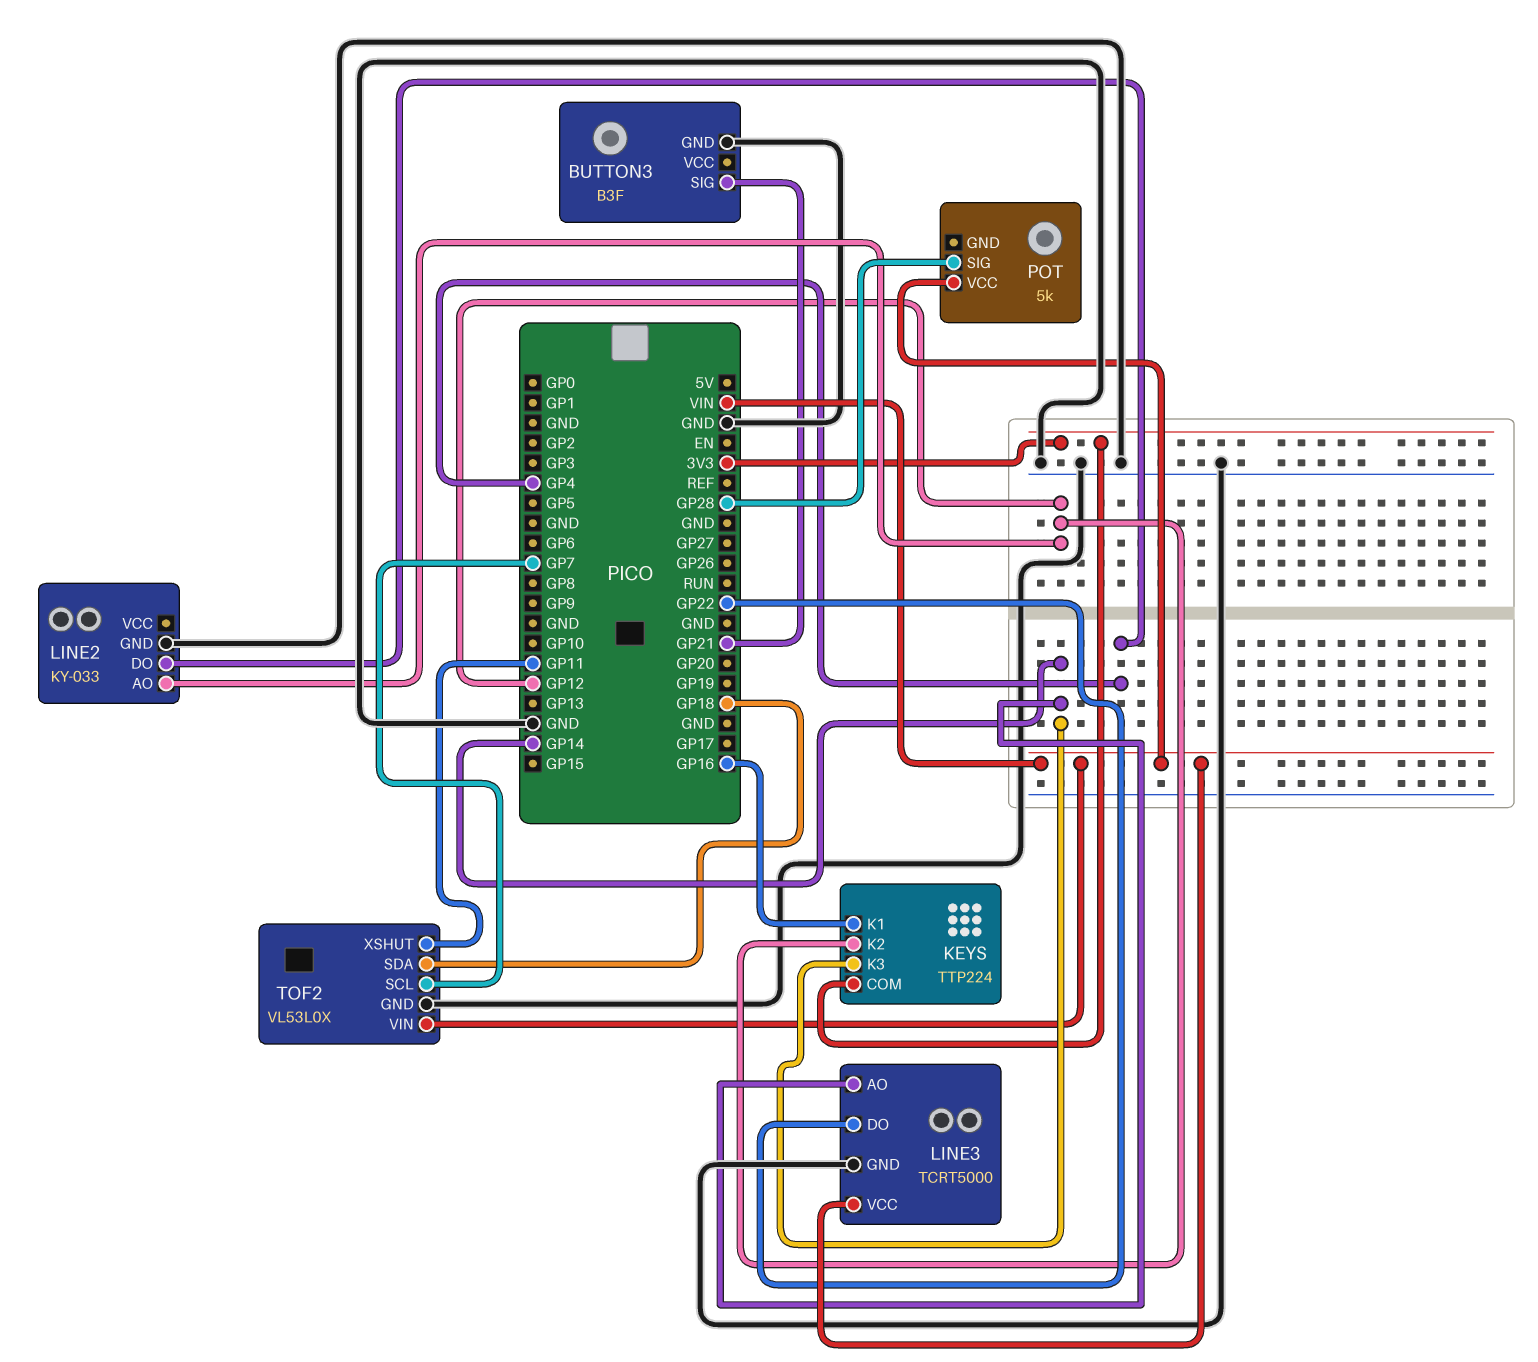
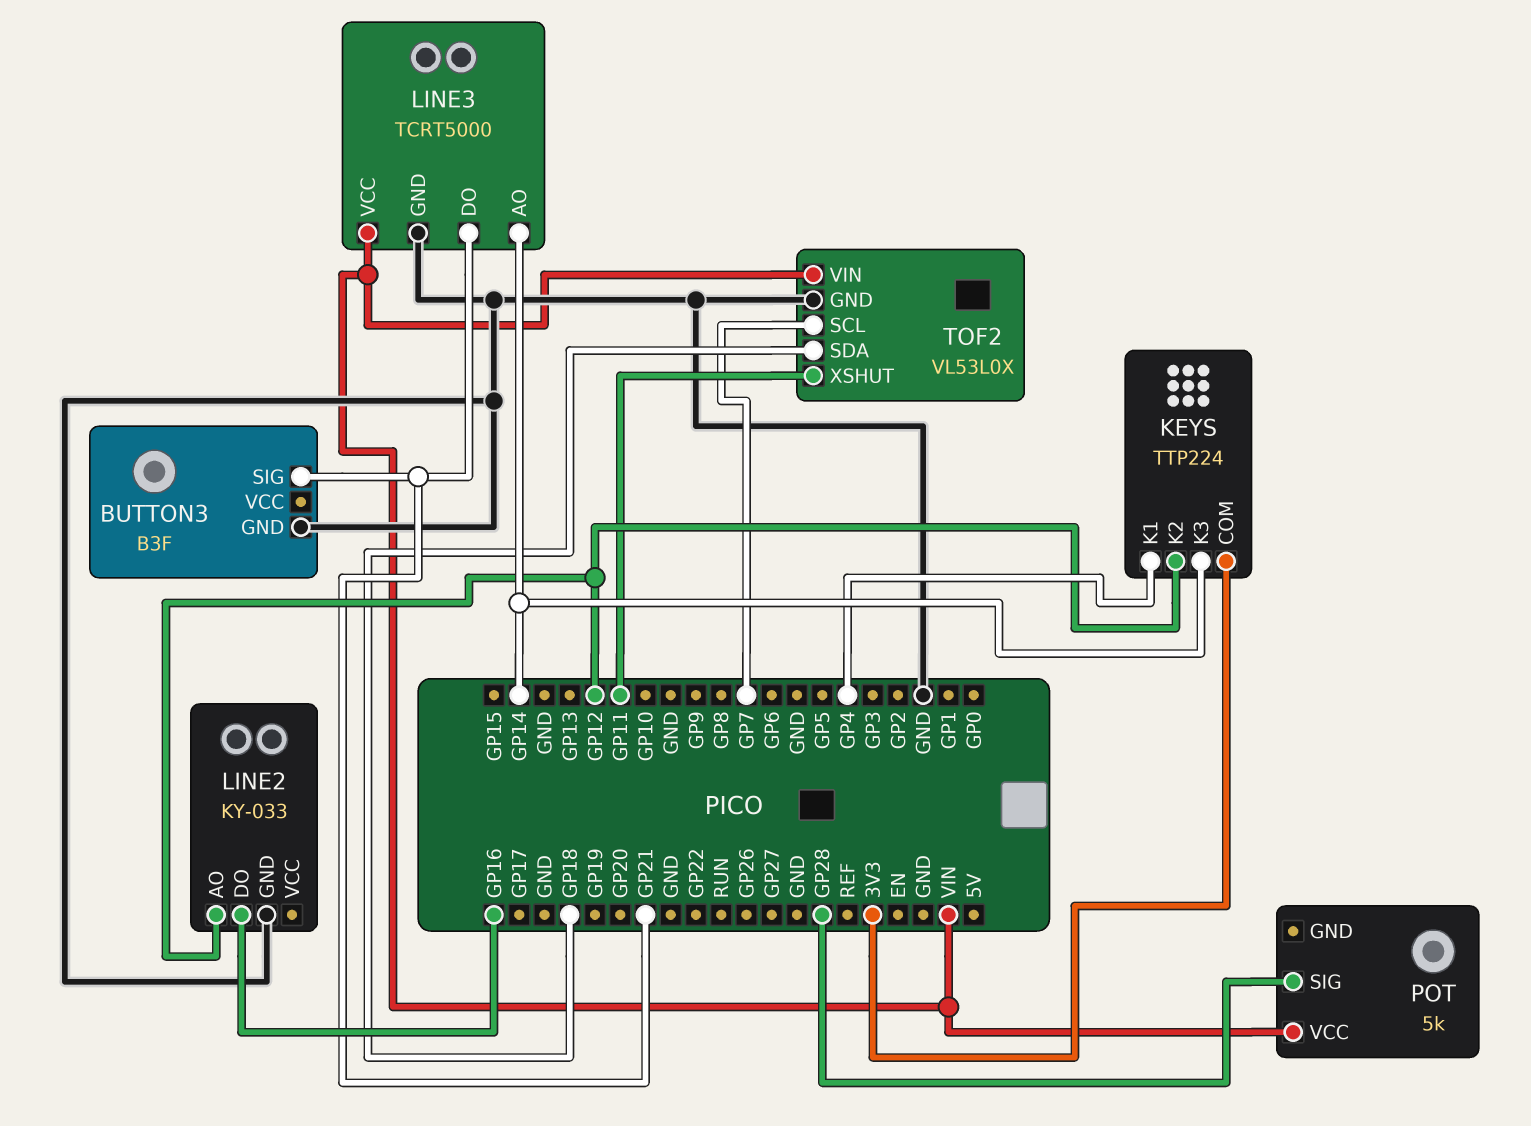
KEYS pin K1: GP16 -> GP4
LINE2 pin DO: GP4 -> GP16
LINE3 pin DO: GP22 -> GP21

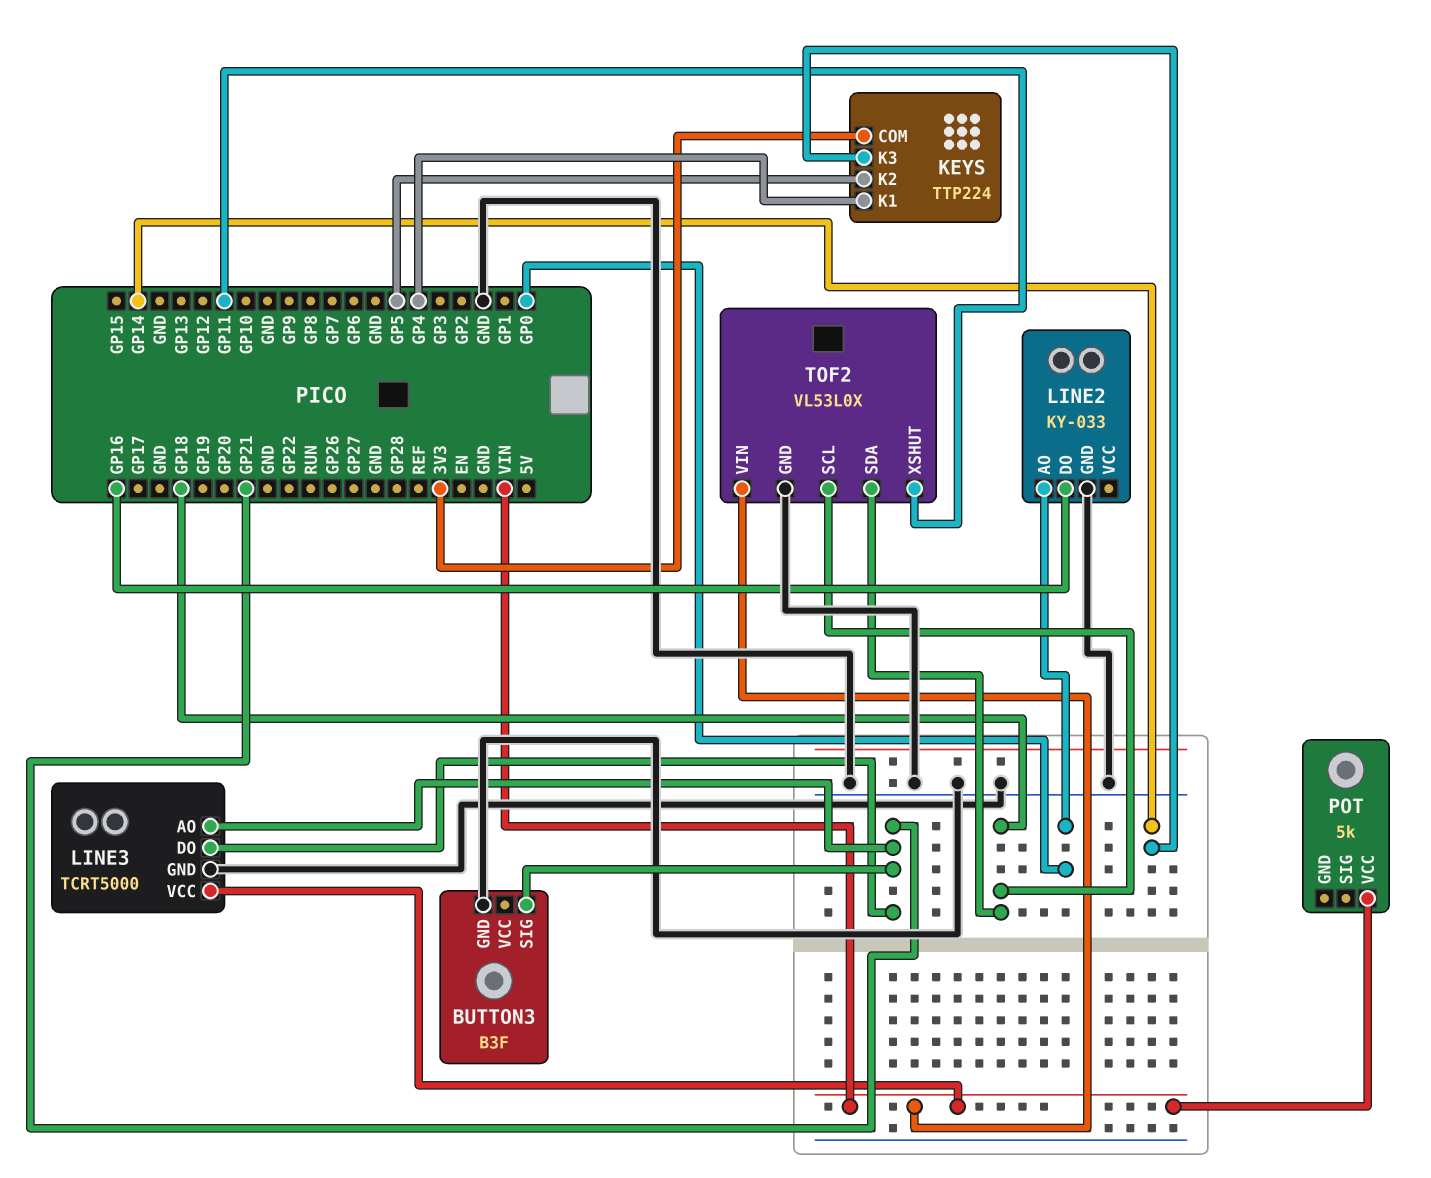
KEYS pin K2: GP12 -> GP5
LINE2 pin AO: GP12 -> GP0
LINE3 pin AO: GP14 -> GP21
POT pin SIG: GP28 -> none
TOF2 pin SCL: GP7 -> GP18

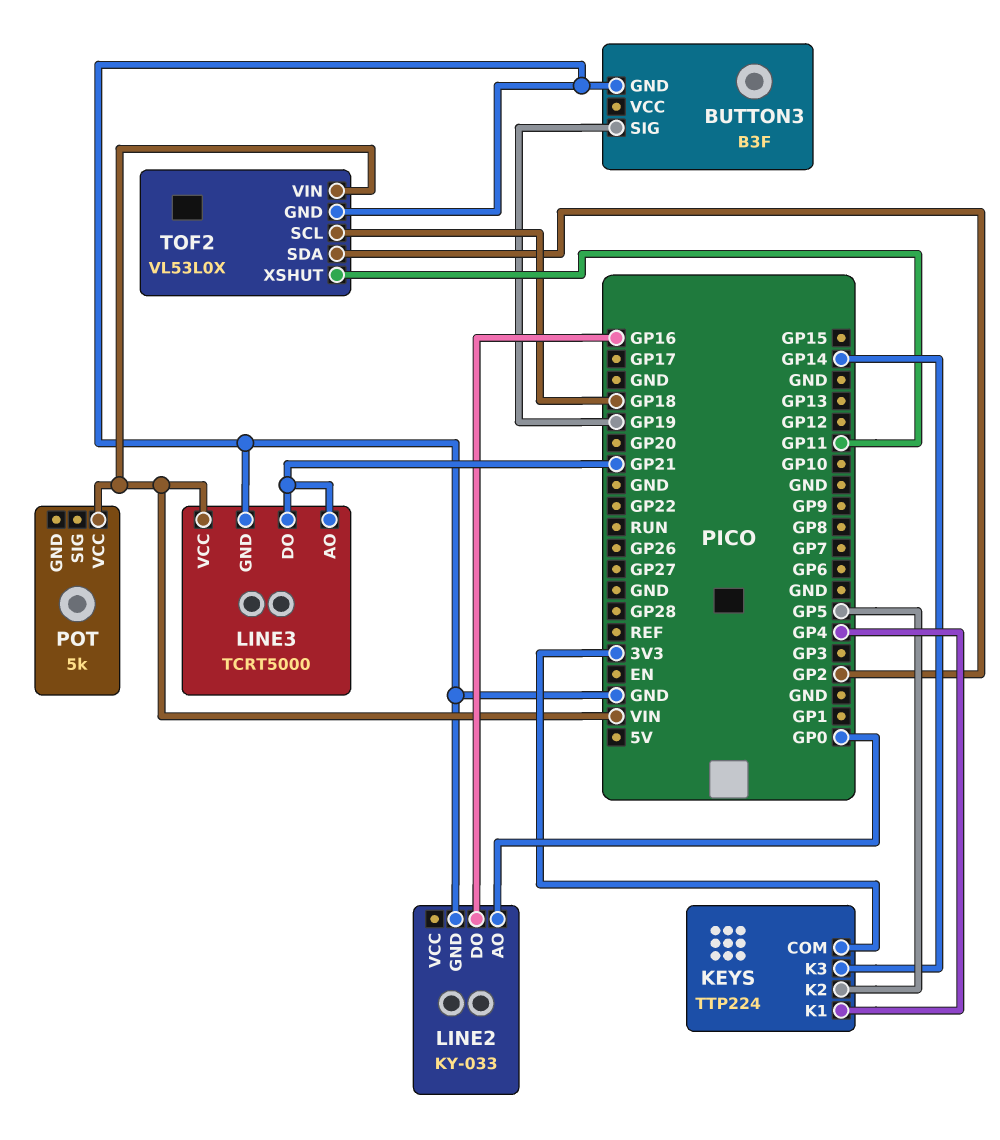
BUTTON3 pin SIG: GP21 -> GP19
TOF2 pin SDA: GP18 -> GP2

